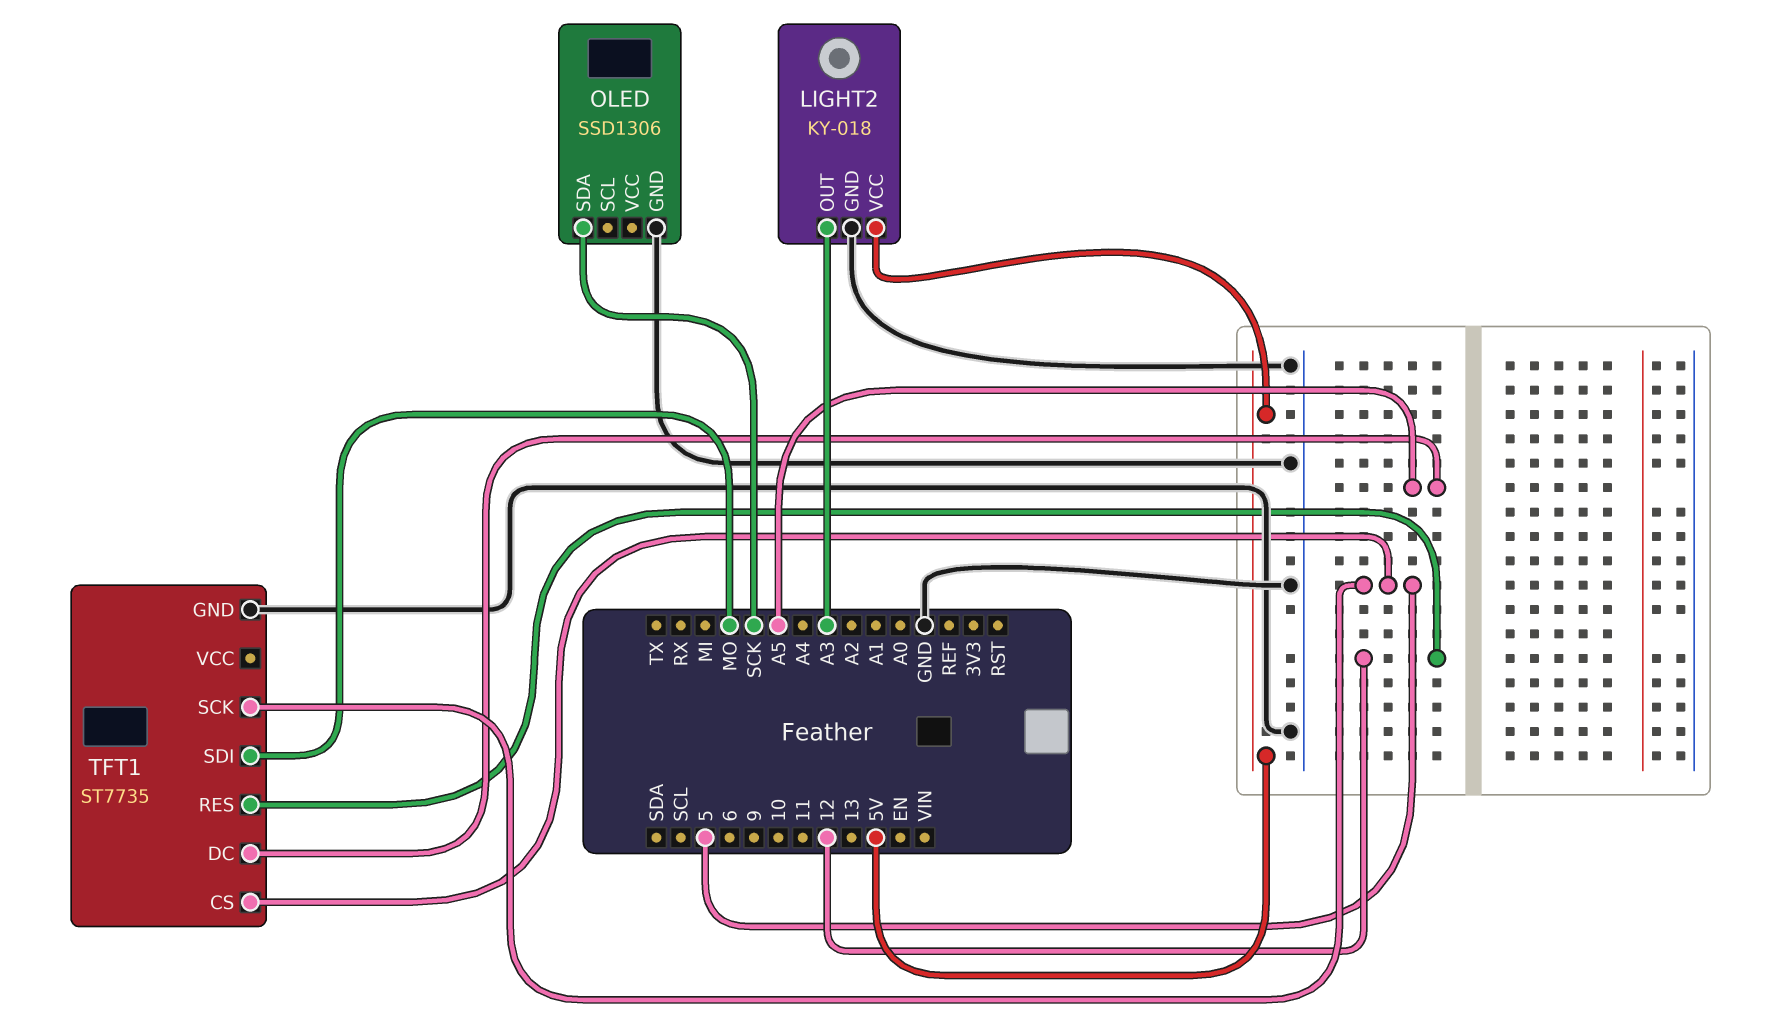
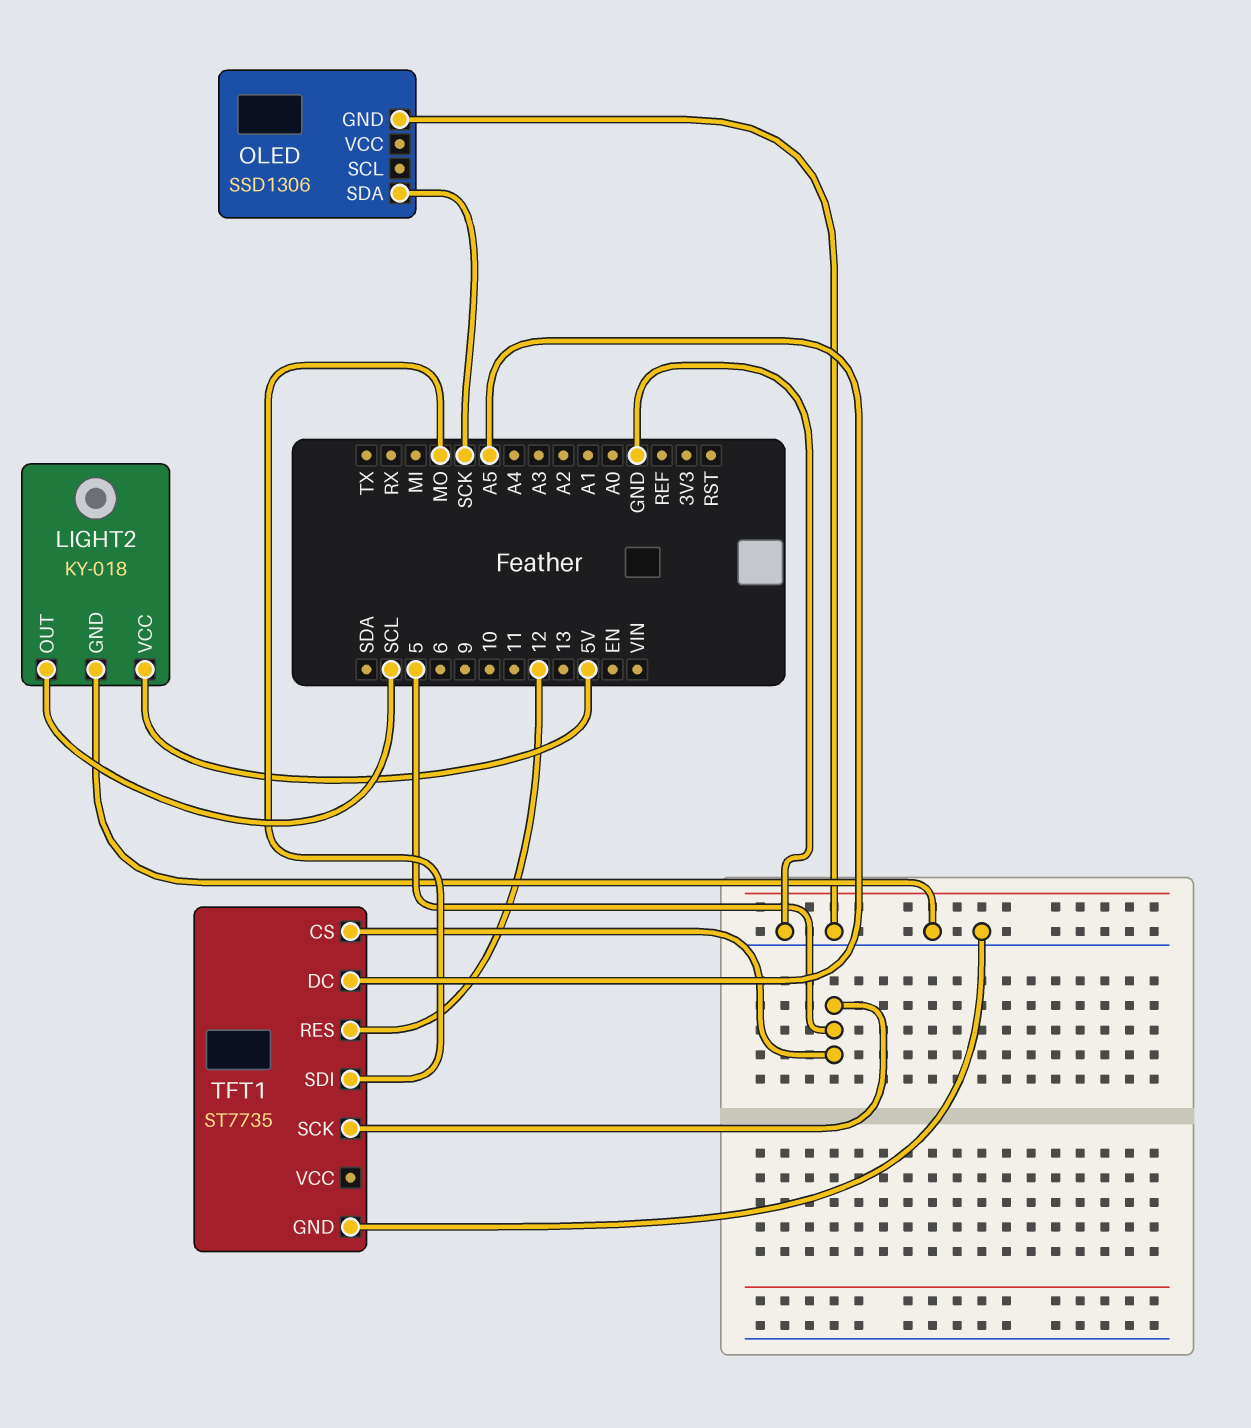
LIGHT2 pin OUT: A3 -> SCL

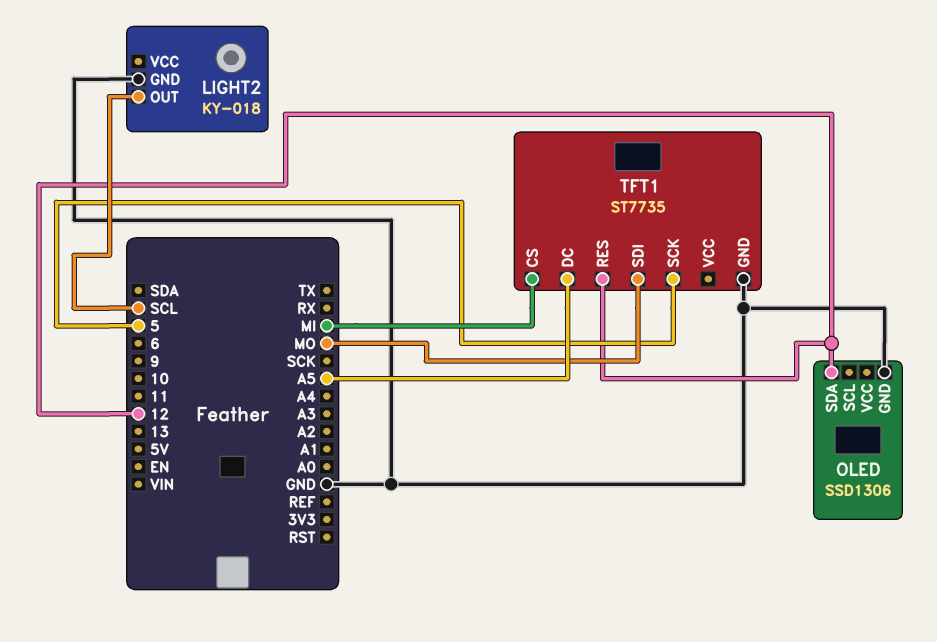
LIGHT2 pin VCC: 5V -> none
OLED pin SDA: SCK -> 12
TFT1 pin CS: 5 -> MI

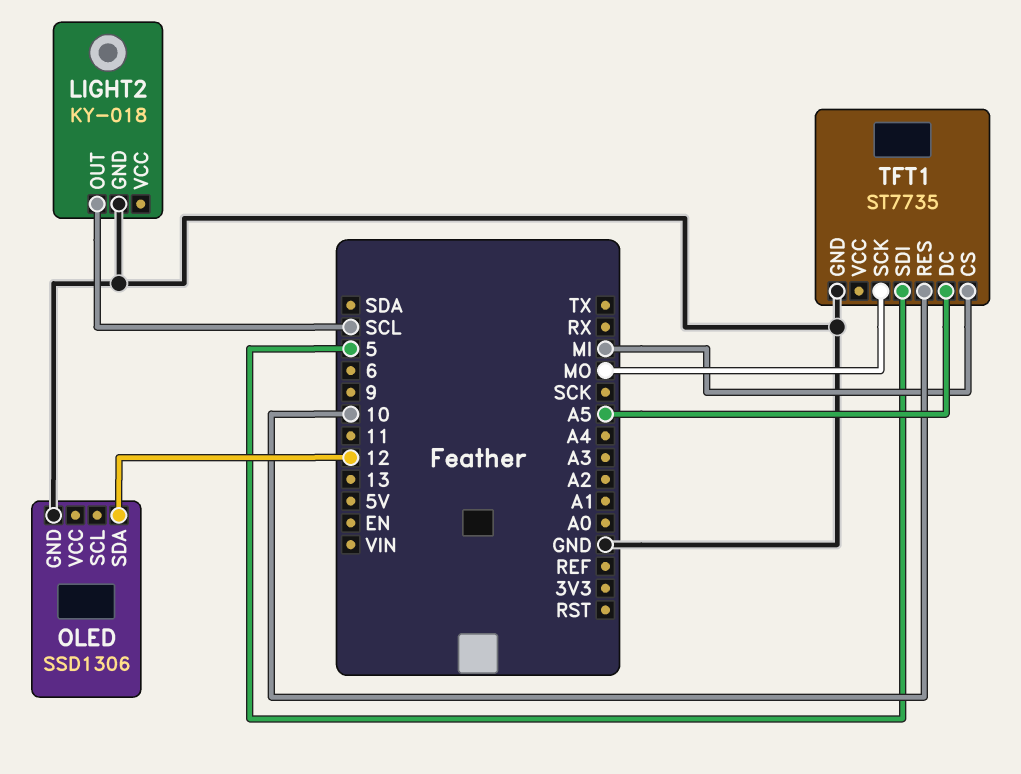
TFT1 pin RES: 12 -> 10
TFT1 pin SCK: 5 -> MO
TFT1 pin SDI: MO -> 5

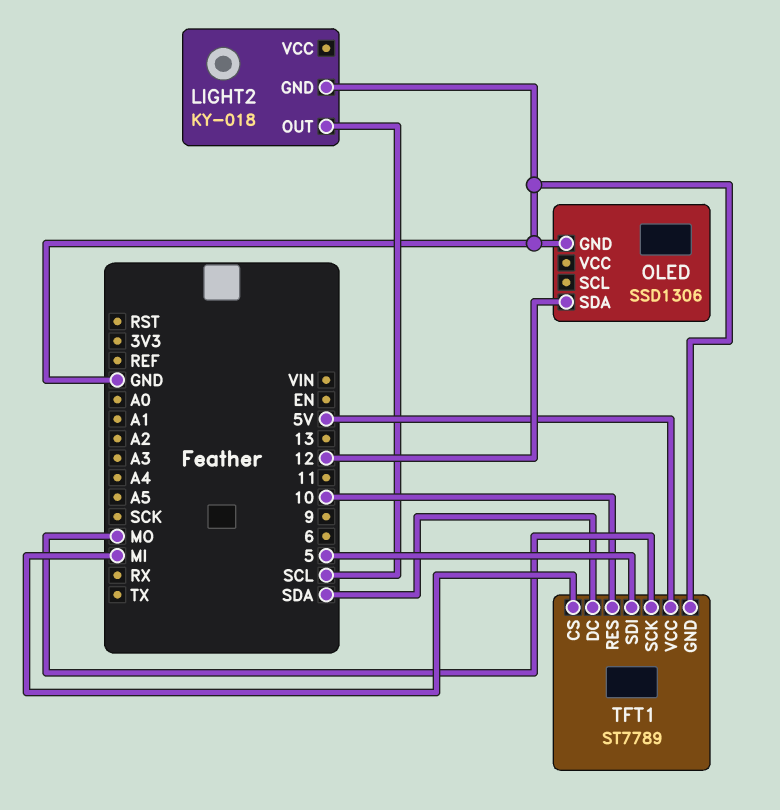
TFT1: ST7735 -> ST7789
TFT1 pin DC: A5 -> SDA
TFT1 pin VCC: none -> 5V

